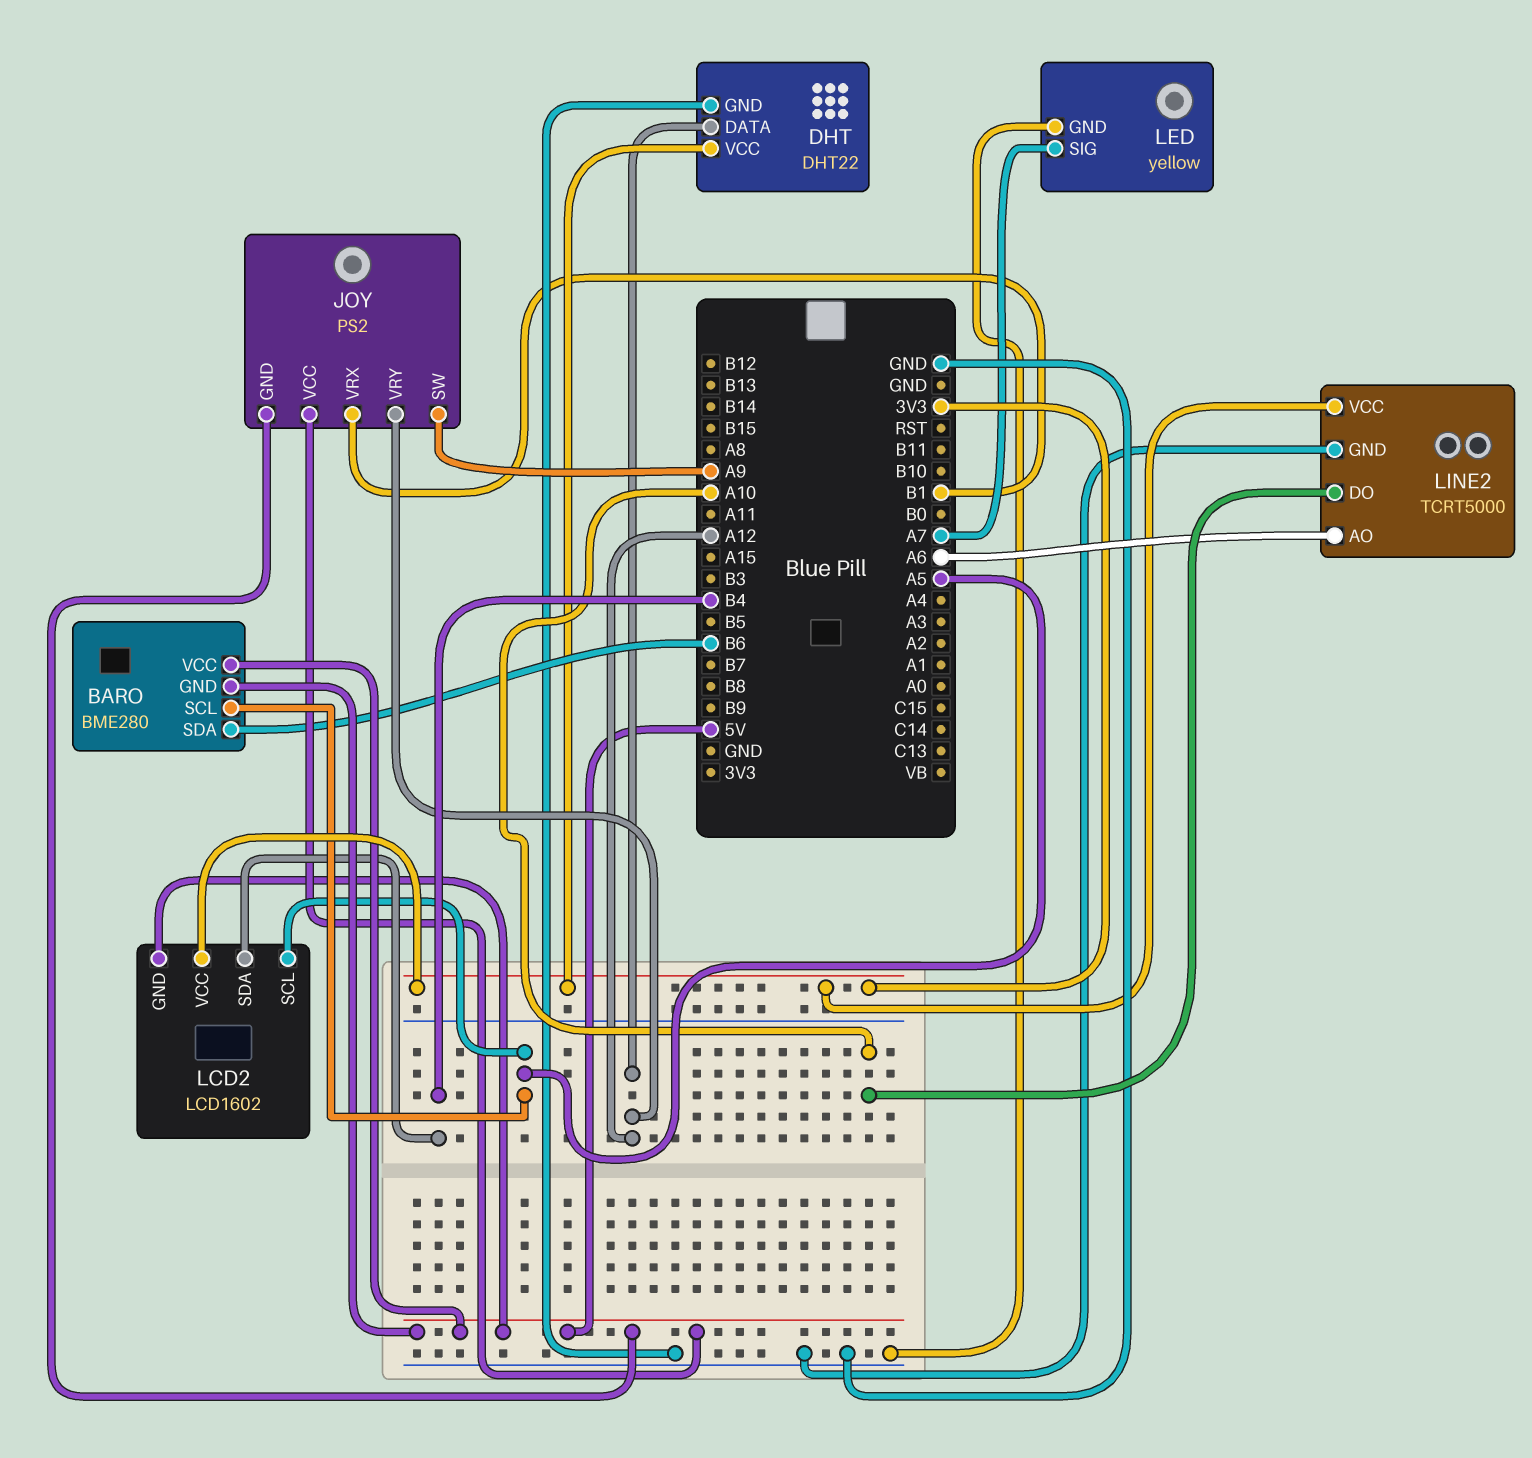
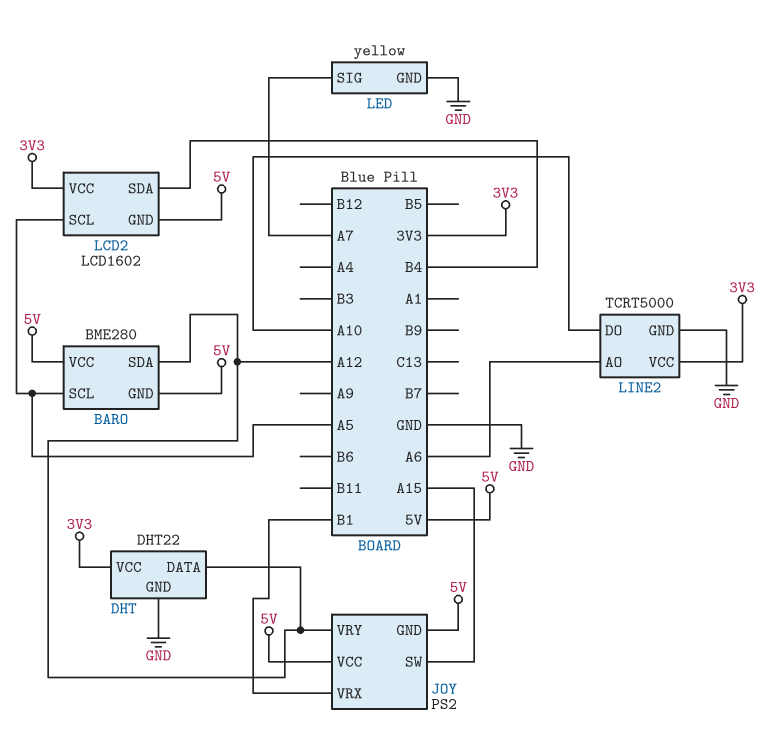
BARO pin SDA: B6 -> A12
JOY pin SW: A9 -> A15

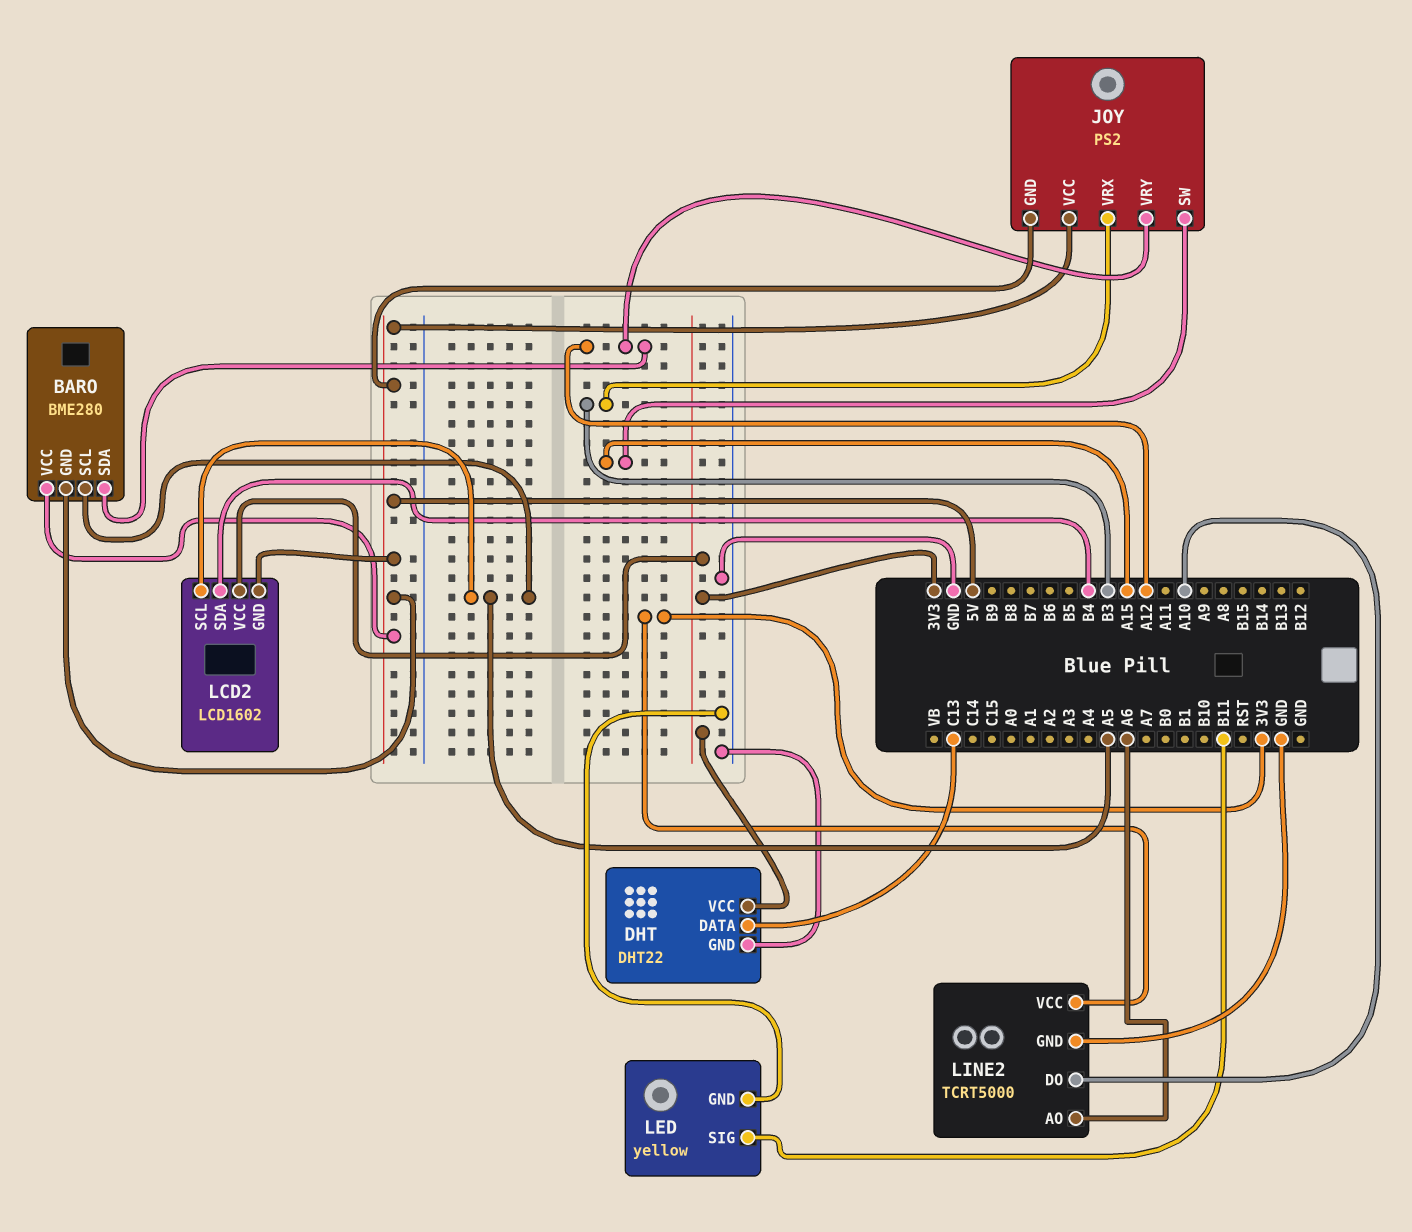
DHT pin DATA: A12 -> C13
JOY pin VRX: B1 -> B3
LED pin SIG: A7 -> B11

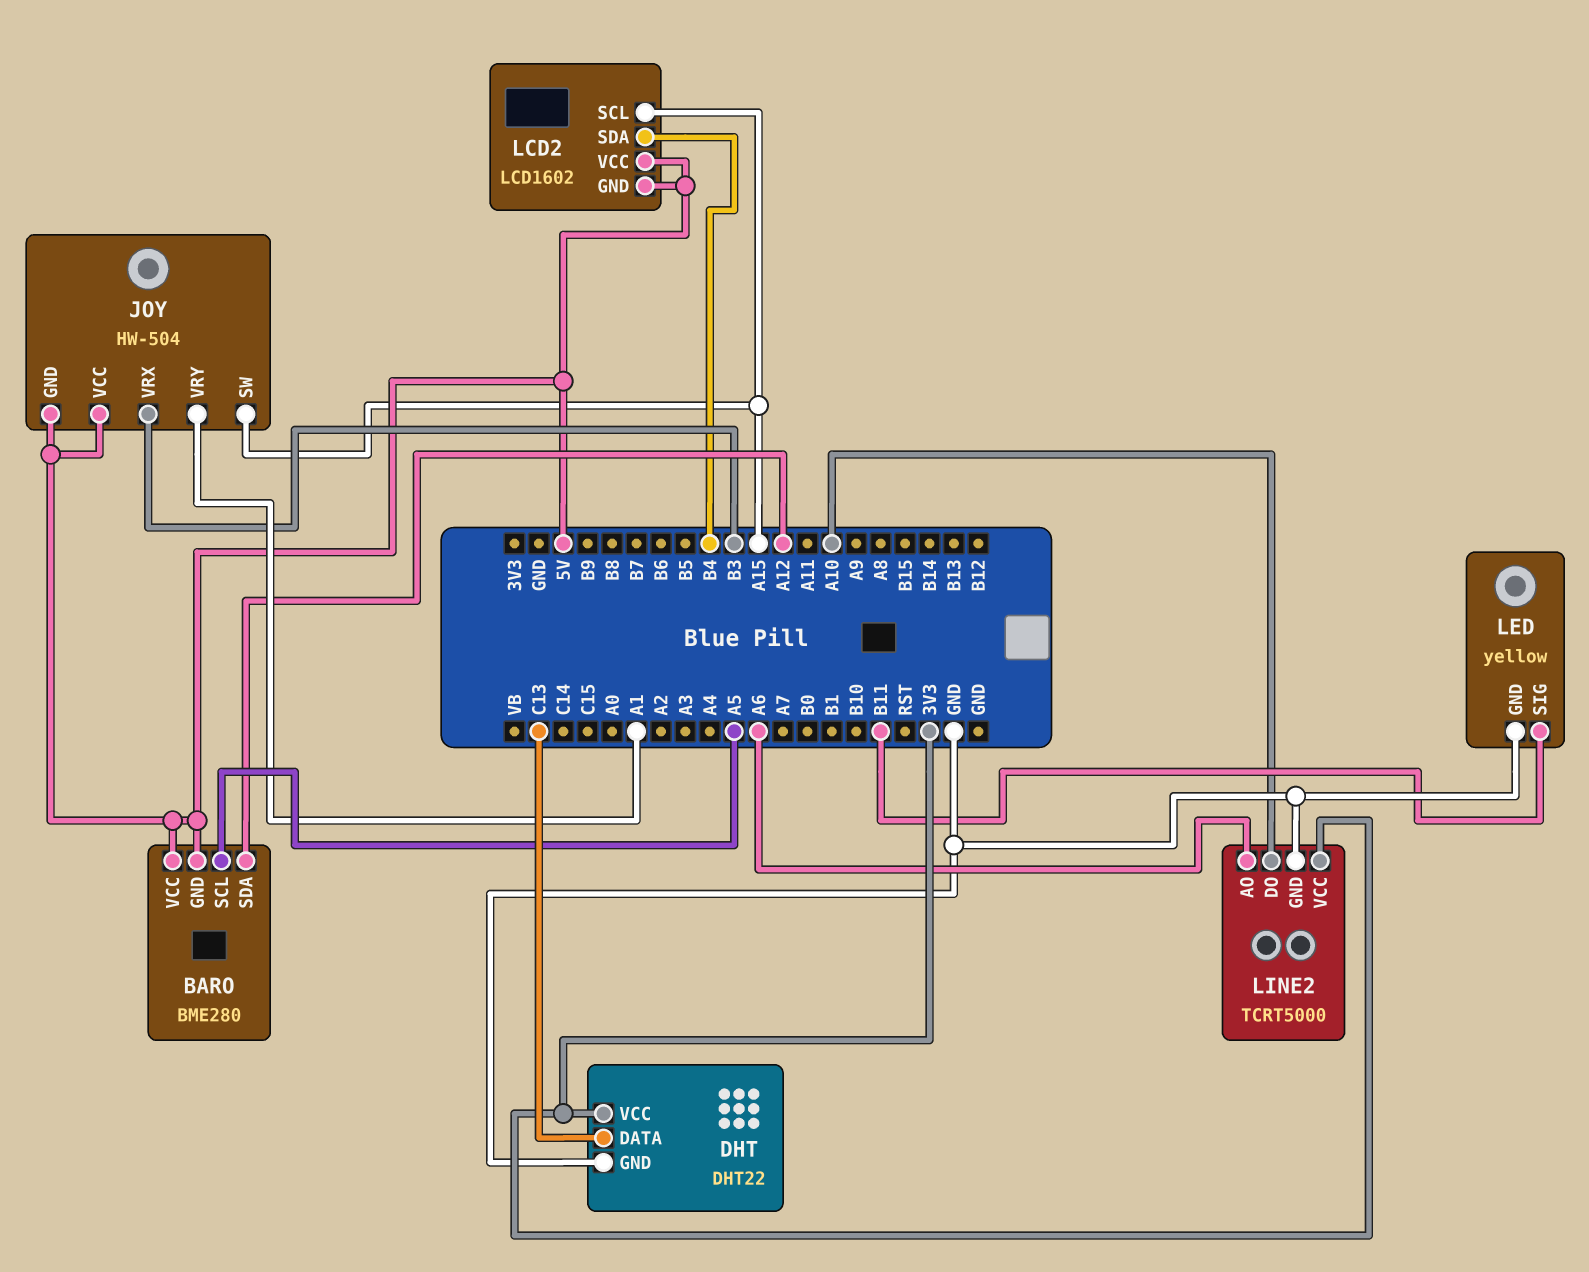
JOY: PS2 -> HW-504
JOY pin VRY: A12 -> A1
LCD2 pin SCL: A5 -> A15
LCD2 pin VCC: 3V3 -> 5V

